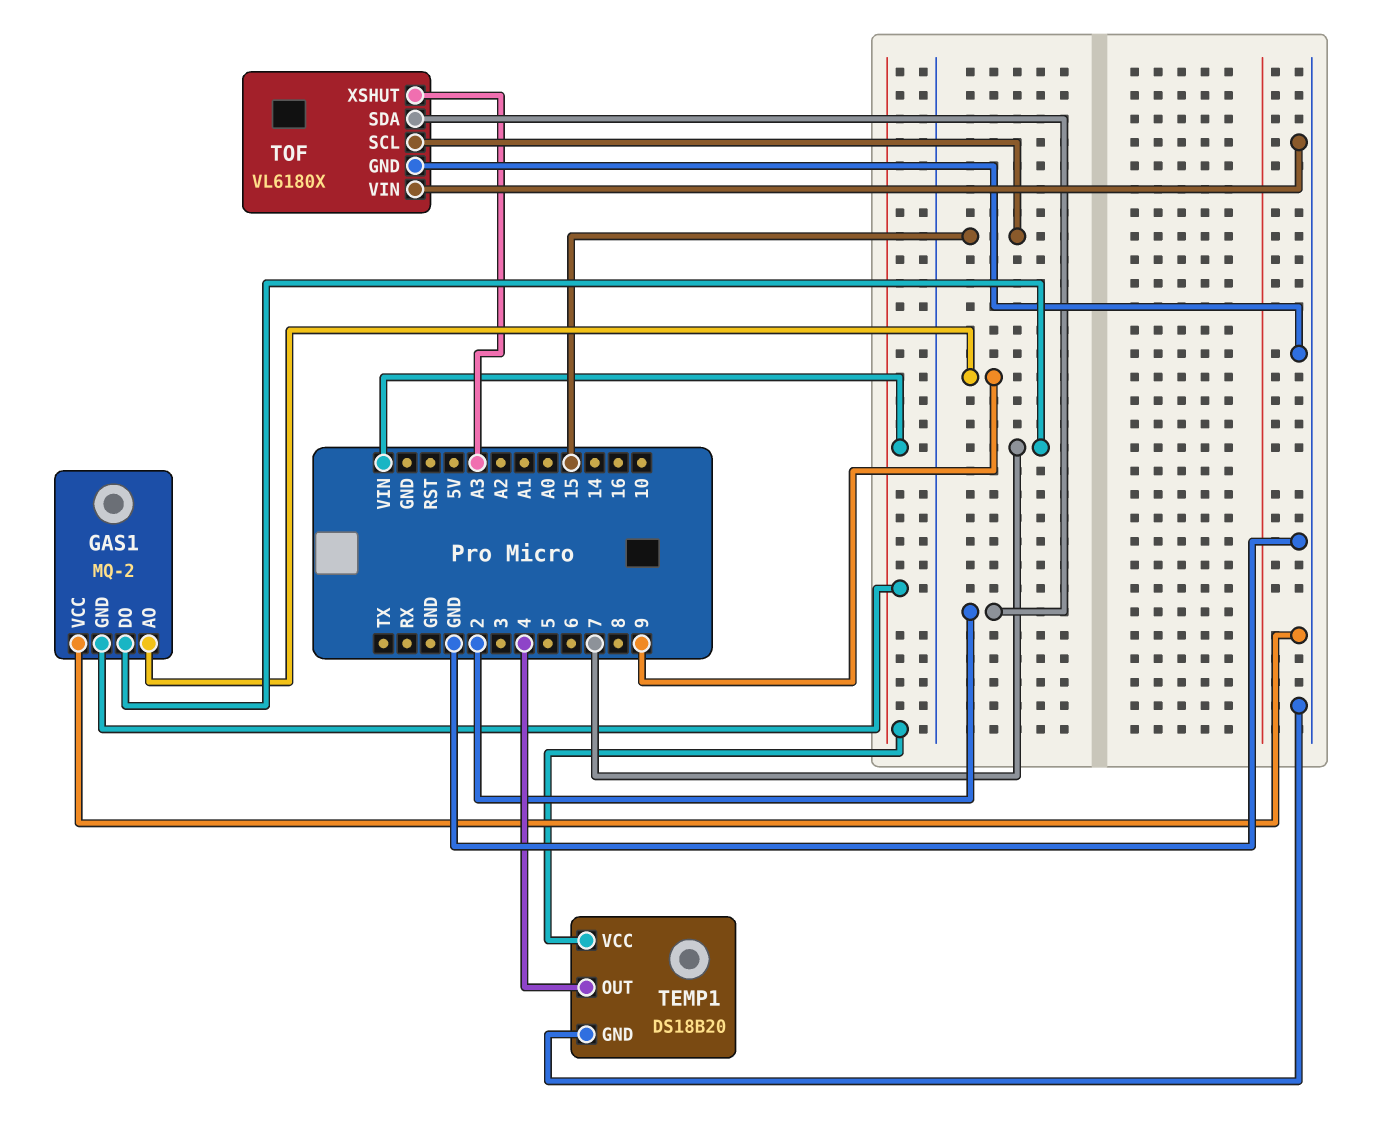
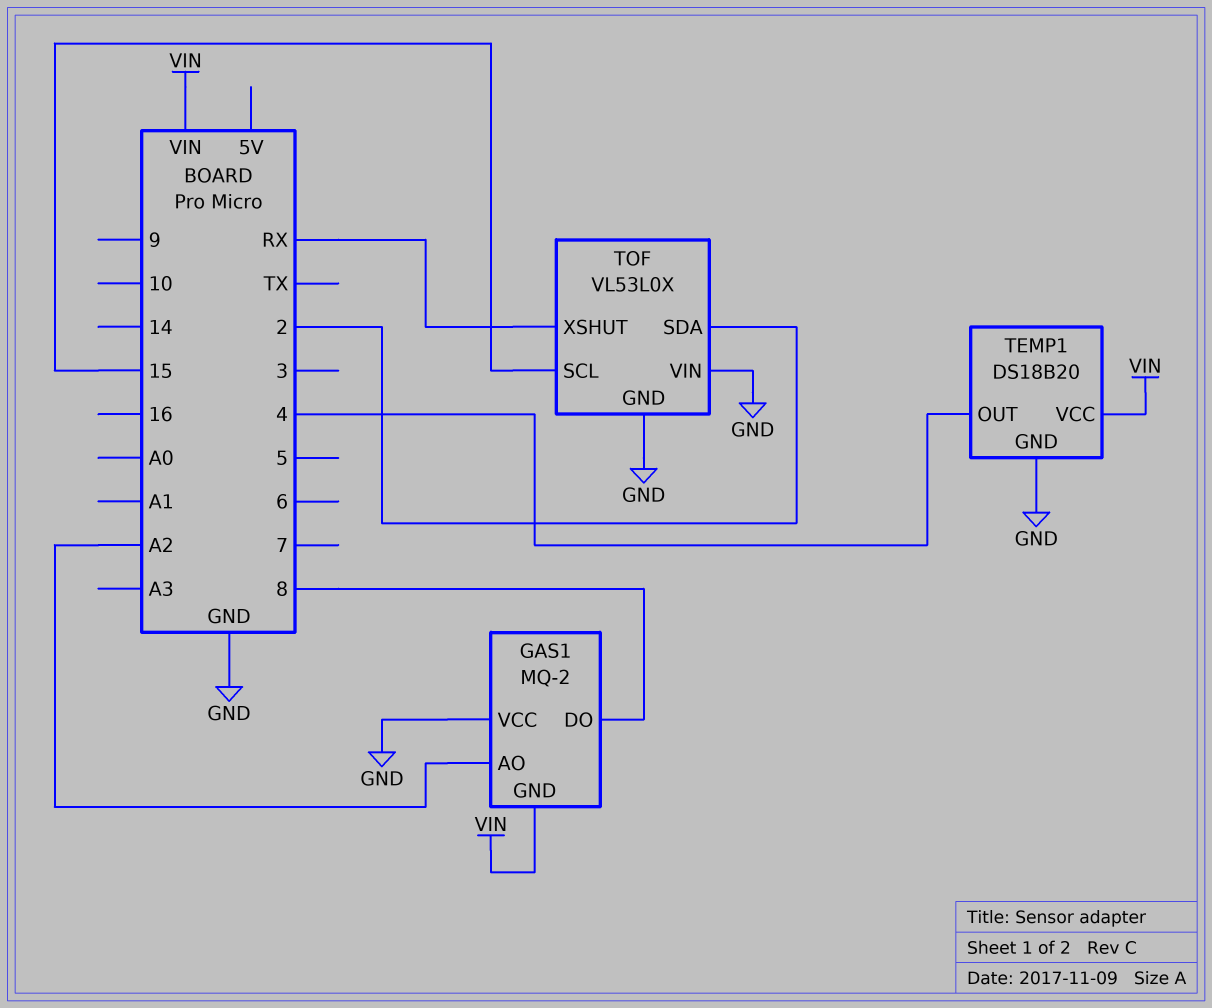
GAS1 pin AO: 9 -> A2
GAS1 pin DO: 7 -> 8
TOF: VL6180X -> VL53L0X
TOF pin XSHUT: A3 -> RX

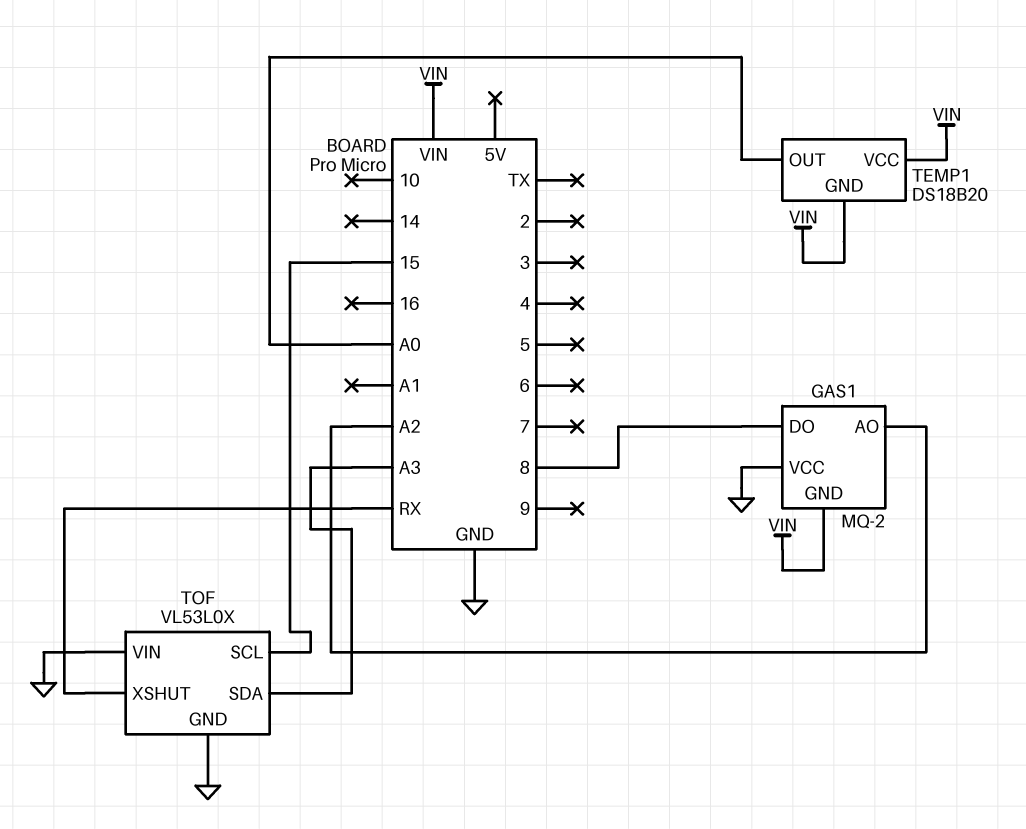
TEMP1 pin GND: GND -> VIN
TEMP1 pin OUT: 4 -> A0
TOF pin SDA: 2 -> A3

